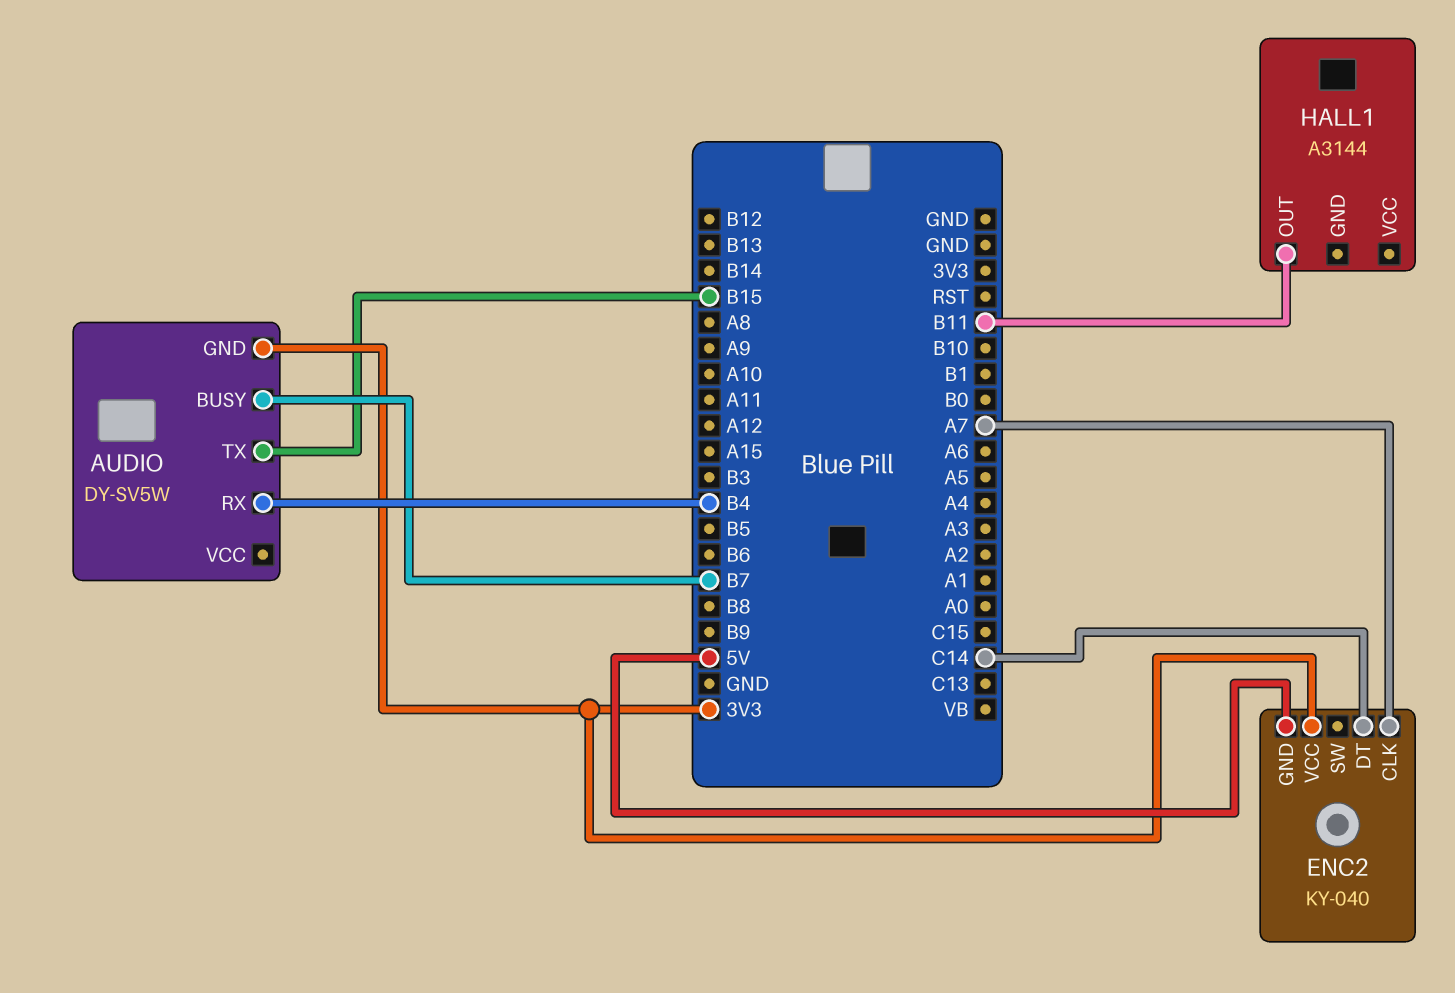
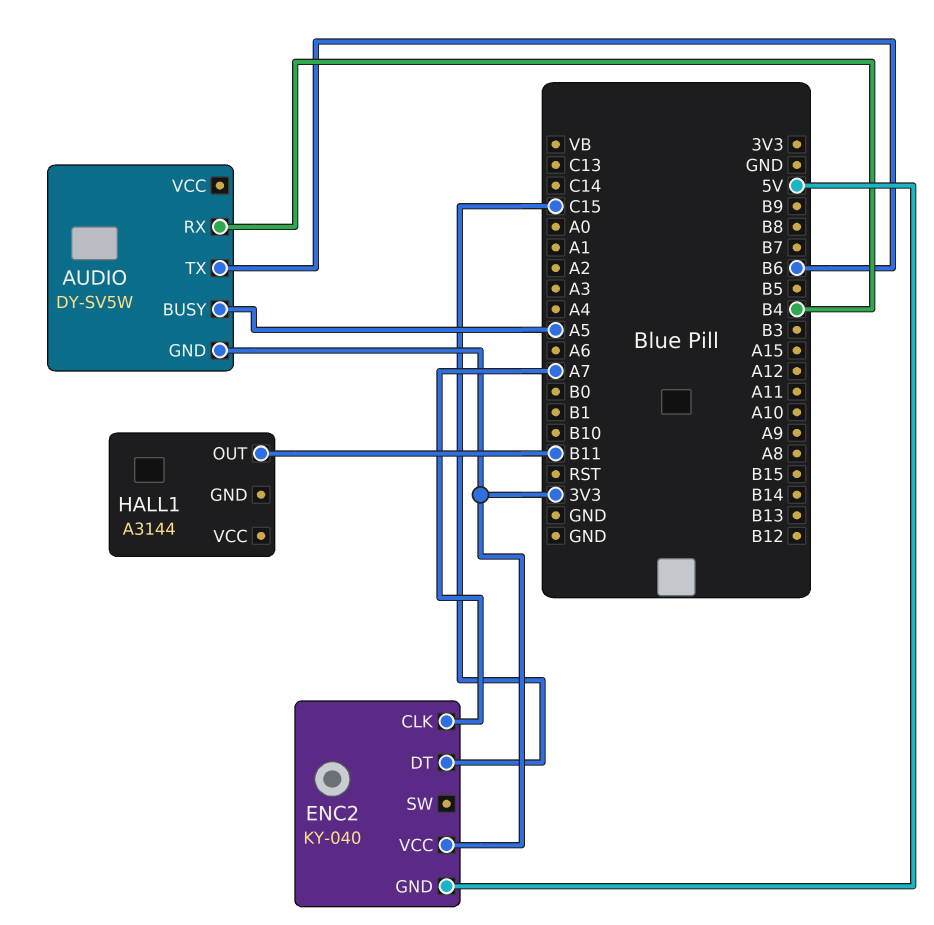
AUDIO pin BUSY: B7 -> A5
AUDIO pin TX: B15 -> B6
ENC2 pin DT: C14 -> C15

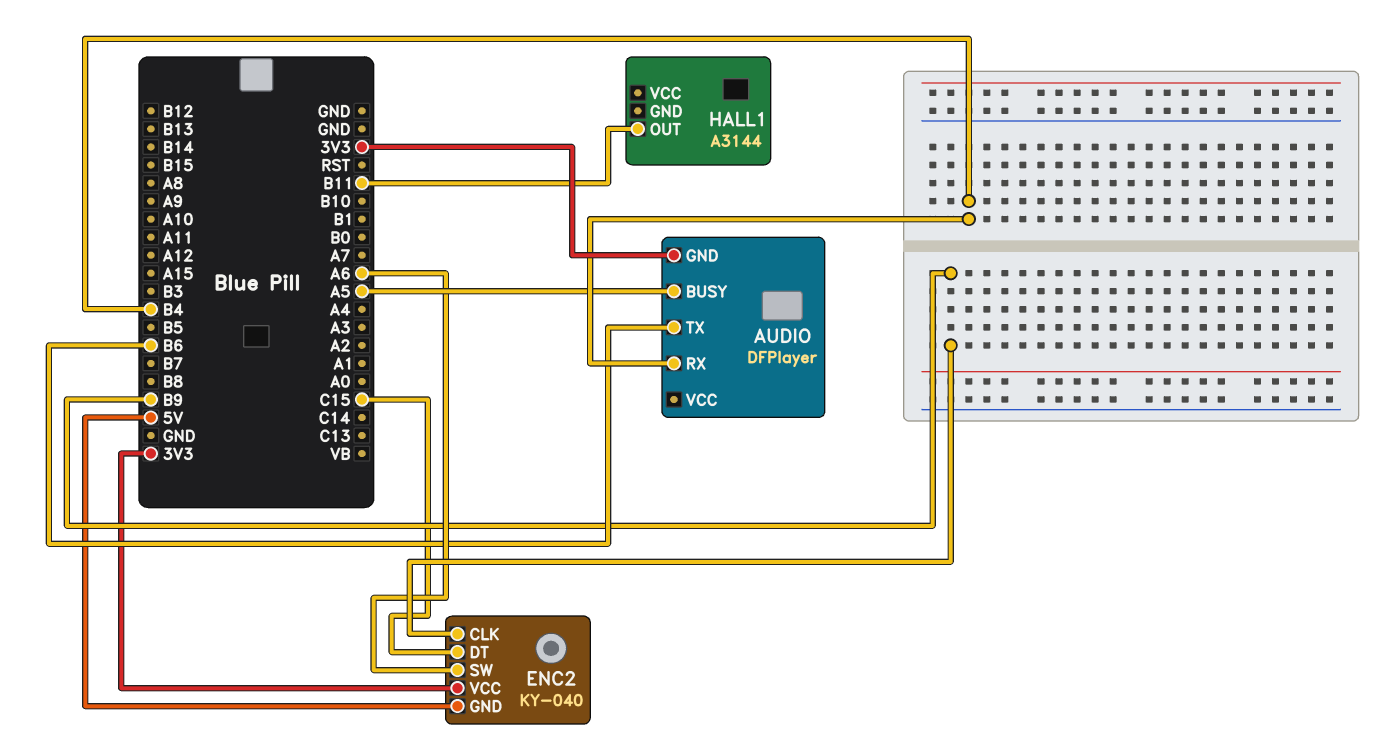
AUDIO: DY-SV5W -> DFPlayer
ENC2 pin CLK: A7 -> B9
ENC2 pin SW: none -> A6

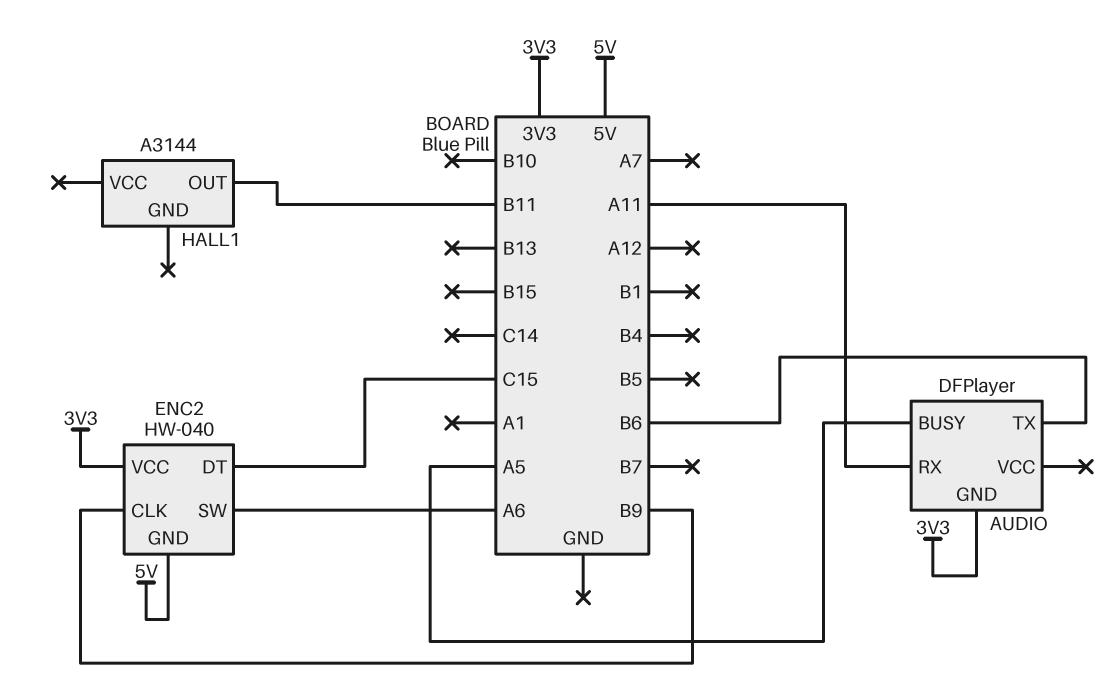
AUDIO pin RX: B4 -> A11
ENC2: KY-040 -> HW-040

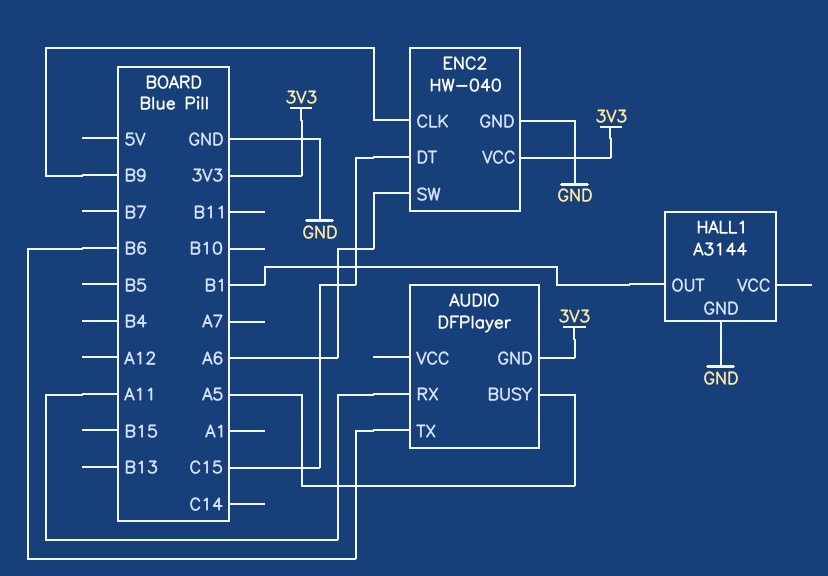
ENC2 pin GND: 5V -> GND
HALL1 pin GND: none -> GND
HALL1 pin OUT: B11 -> B1

